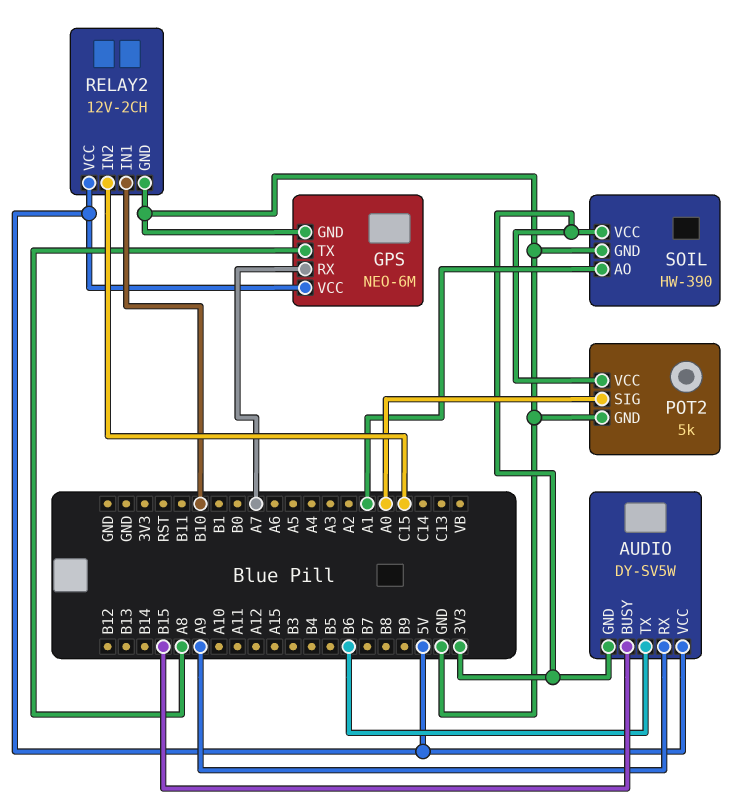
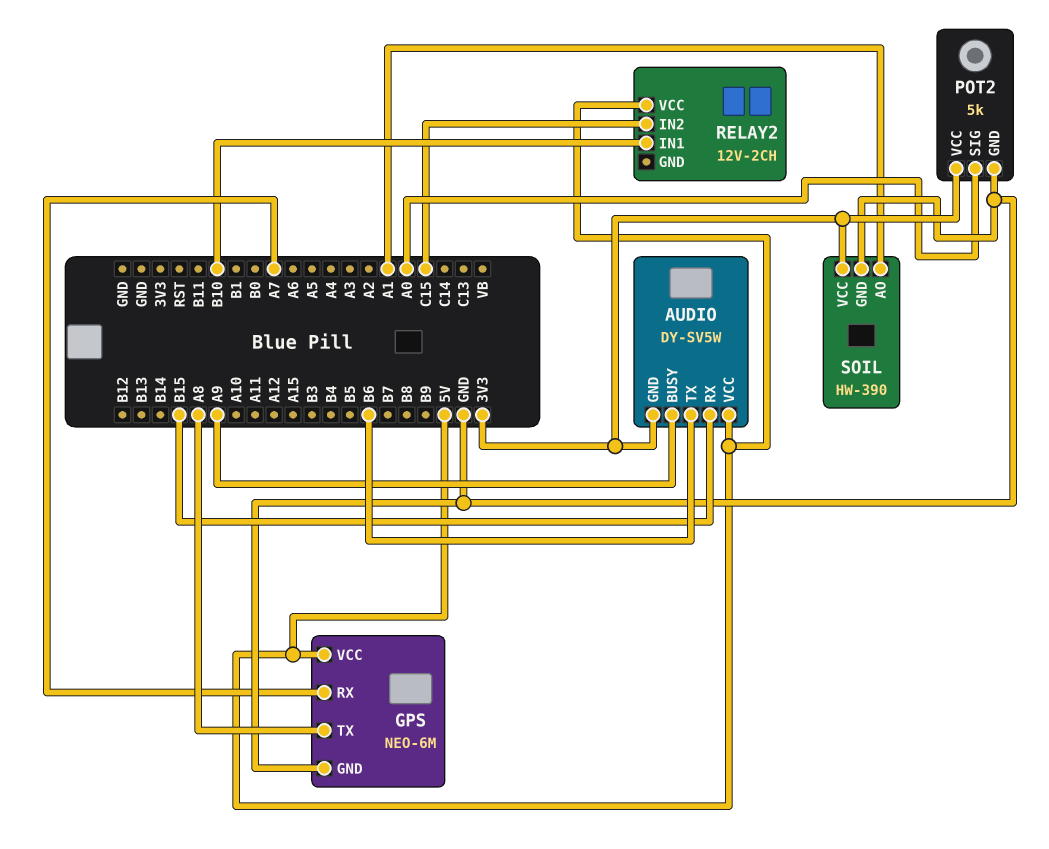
AUDIO pin BUSY: B15 -> A9
AUDIO pin RX: A9 -> B15
RELAY2 pin GND: GND -> none

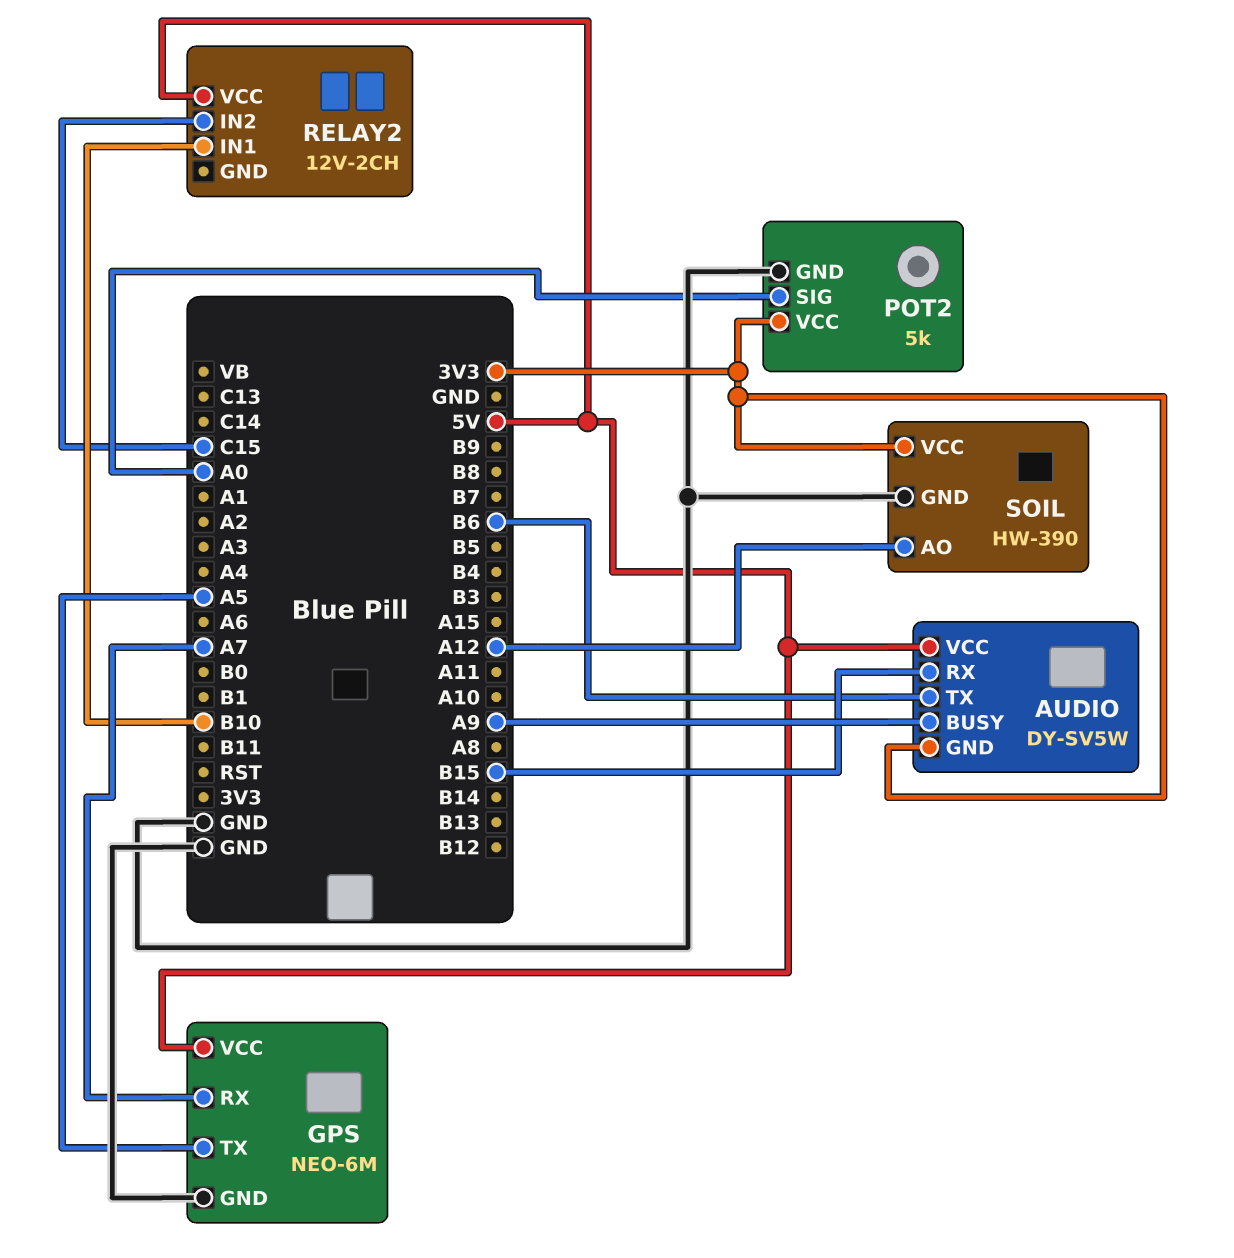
GPS pin TX: A8 -> A5
SOIL pin AO: A1 -> A12

